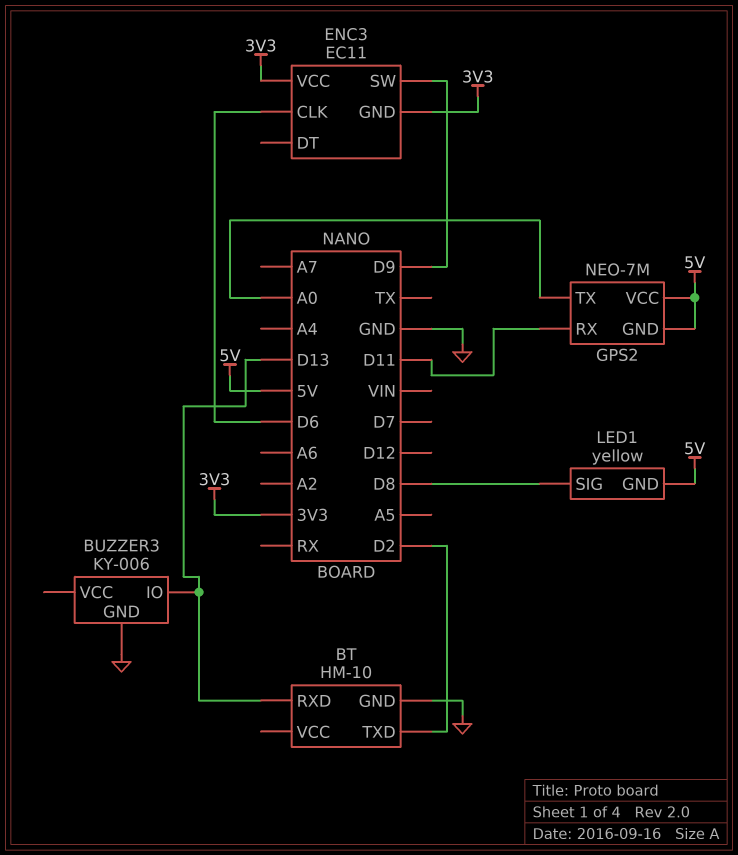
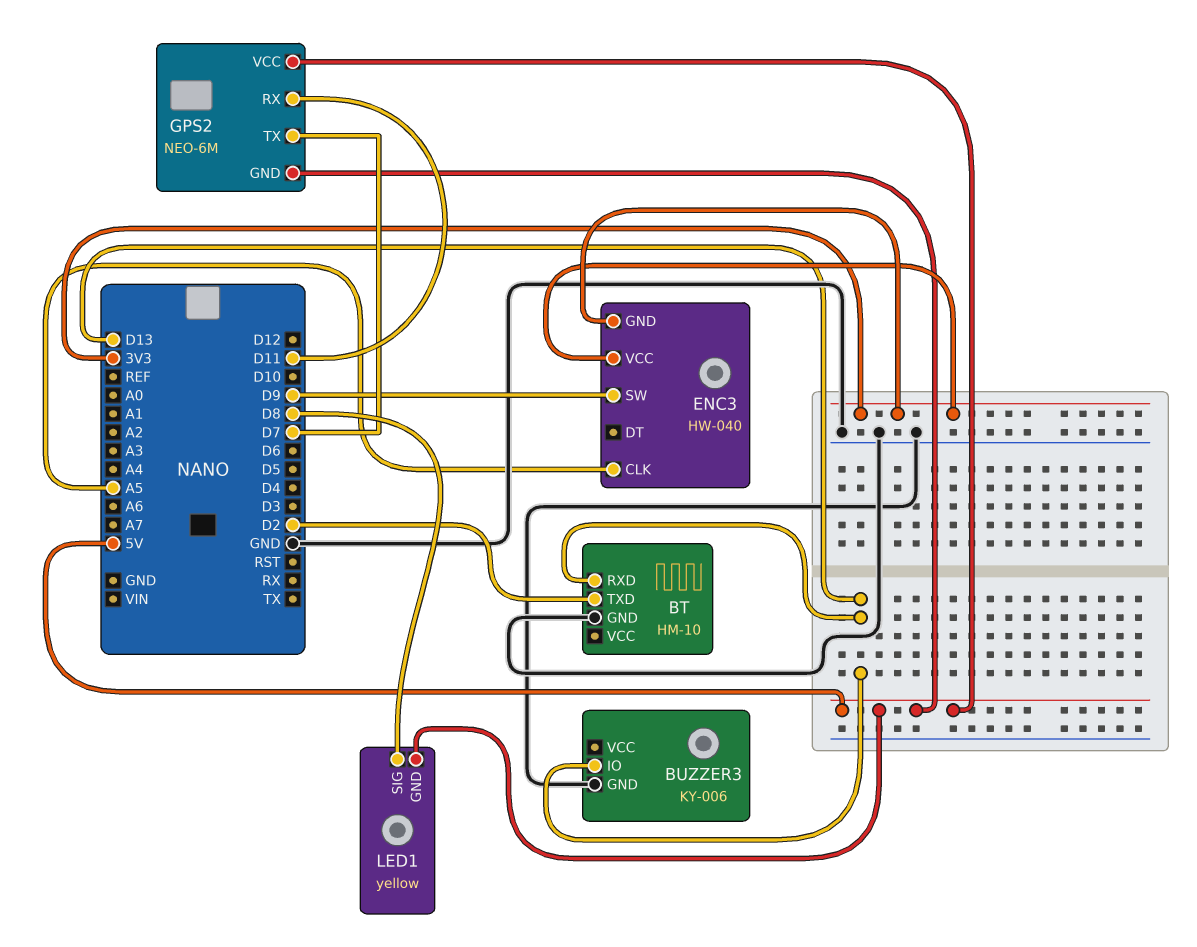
ENC3: EC11 -> HW-040
ENC3 pin CLK: D6 -> A5
GPS2: NEO-7M -> NEO-6M
GPS2 pin TX: A0 -> D7

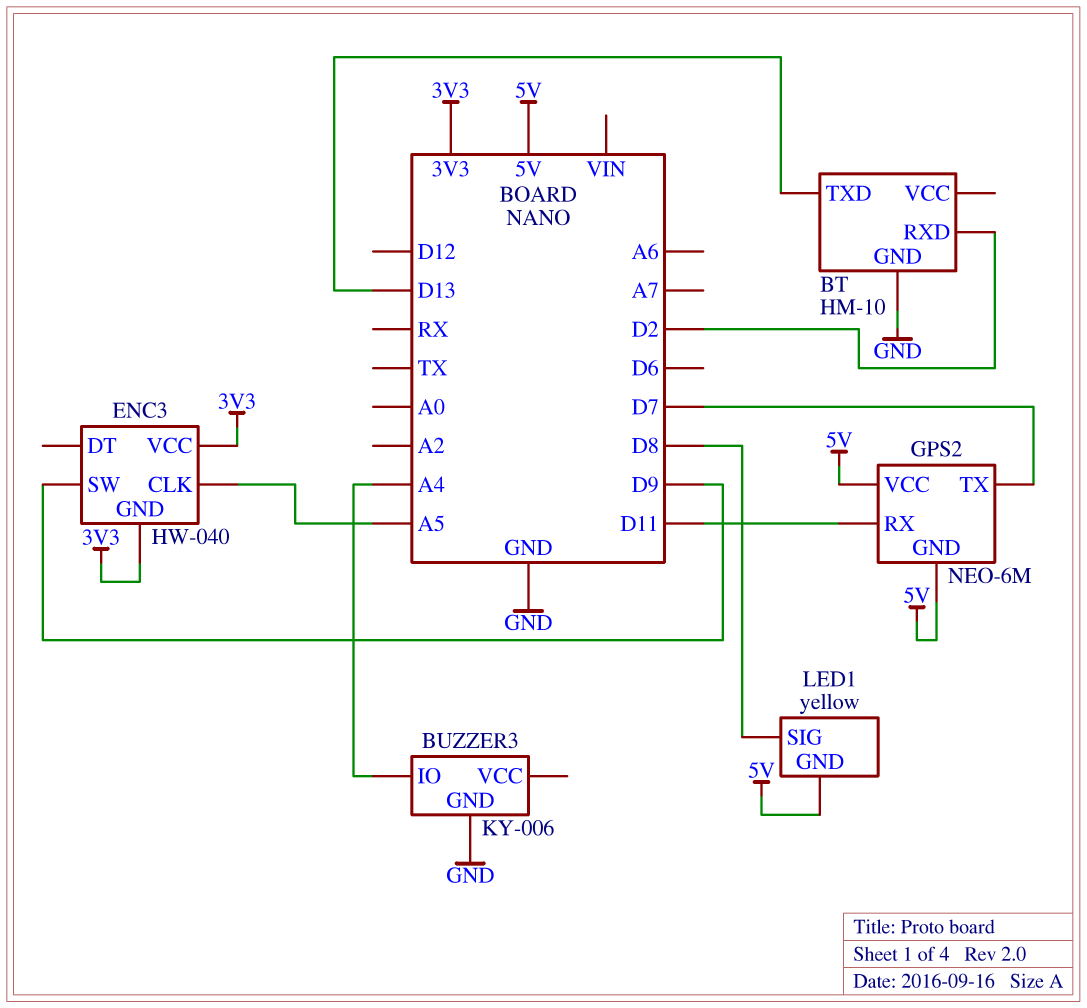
BT pin RXD: D13 -> D2
BT pin TXD: D2 -> D13
BUZZER3 pin IO: D13 -> A4

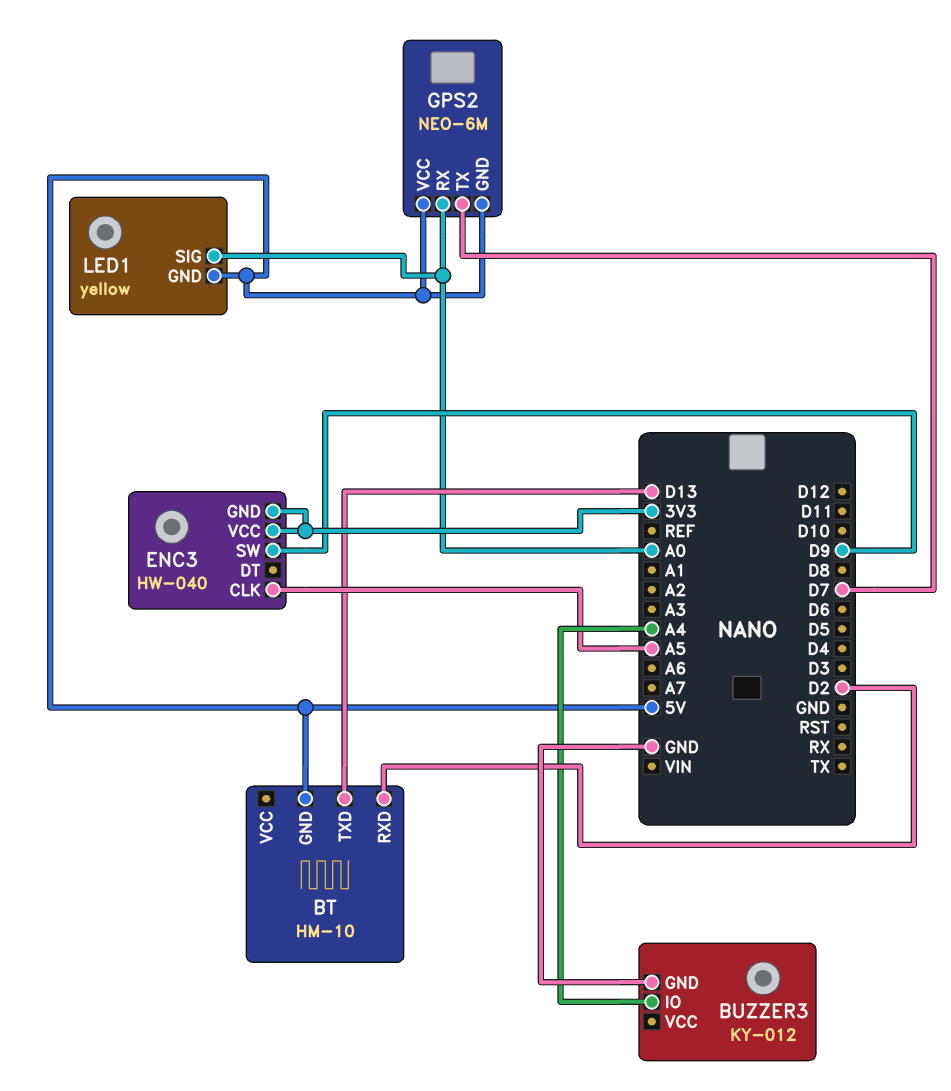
BT pin GND: GND -> 5V
BUZZER3: KY-006 -> KY-012
GPS2 pin RX: D11 -> A0
LED1 pin SIG: D8 -> A0

